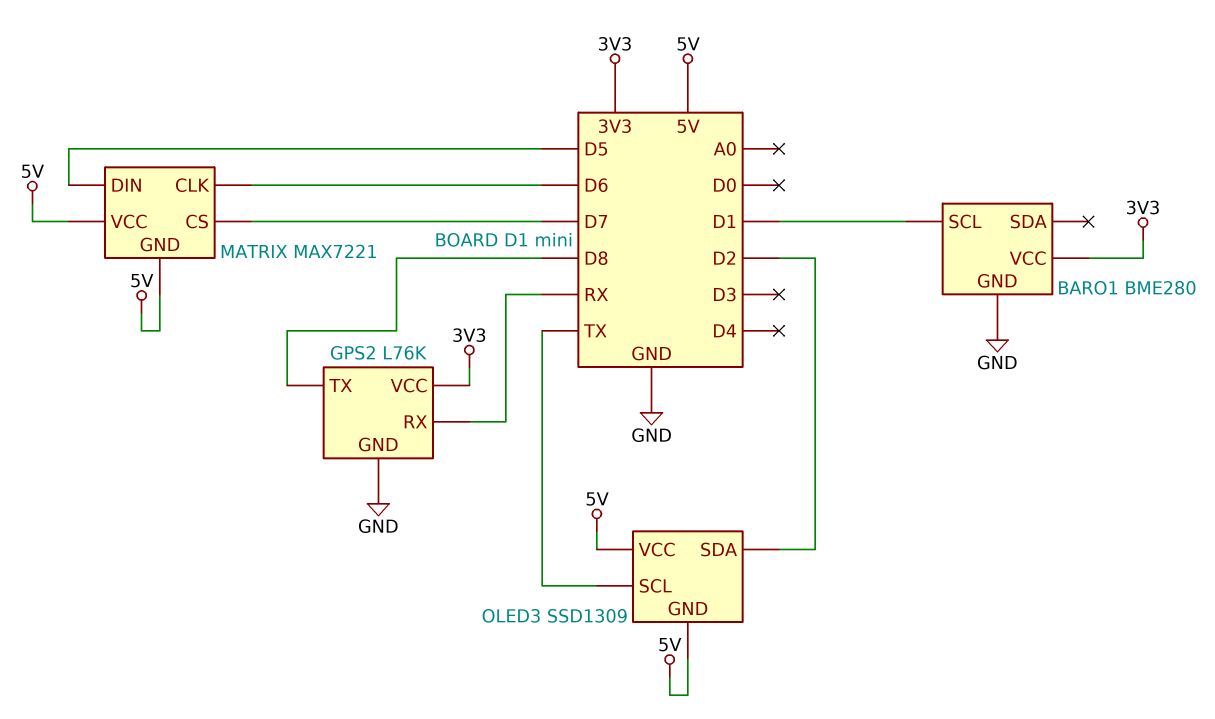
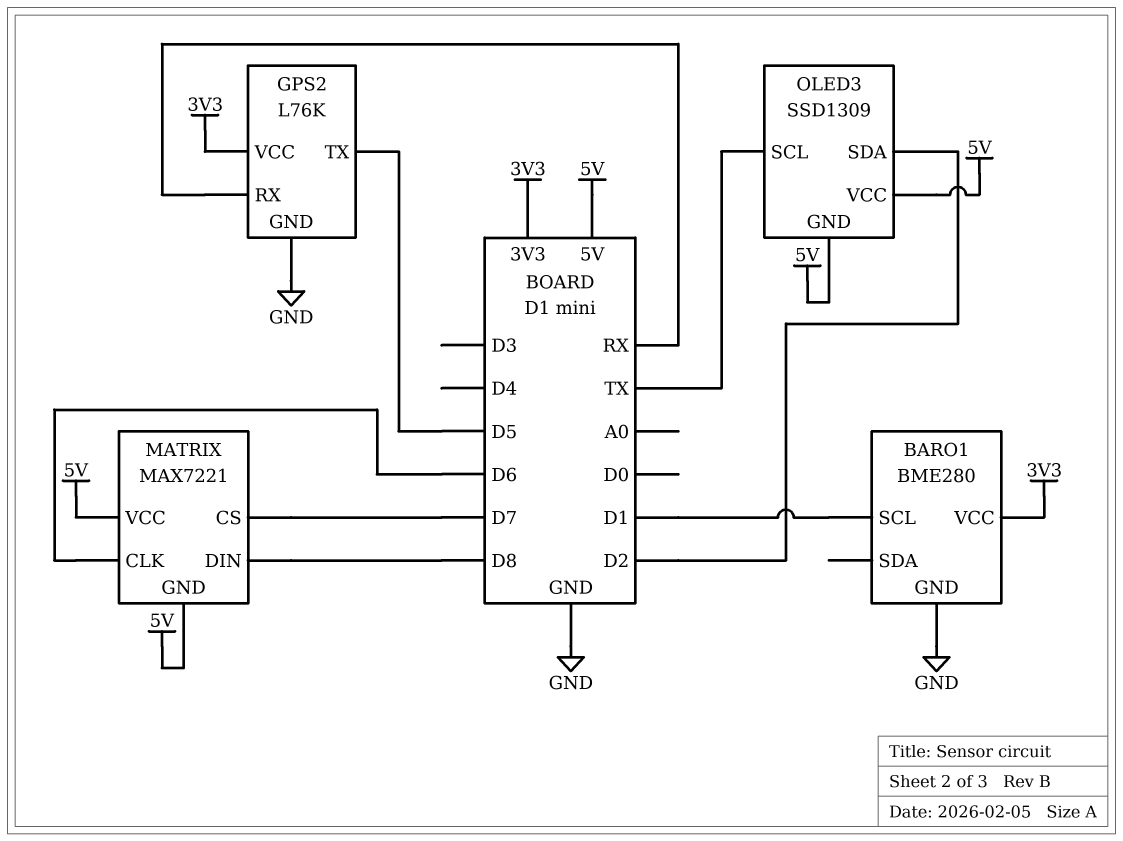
GPS2 pin TX: D8 -> D5
MATRIX pin DIN: D5 -> D8

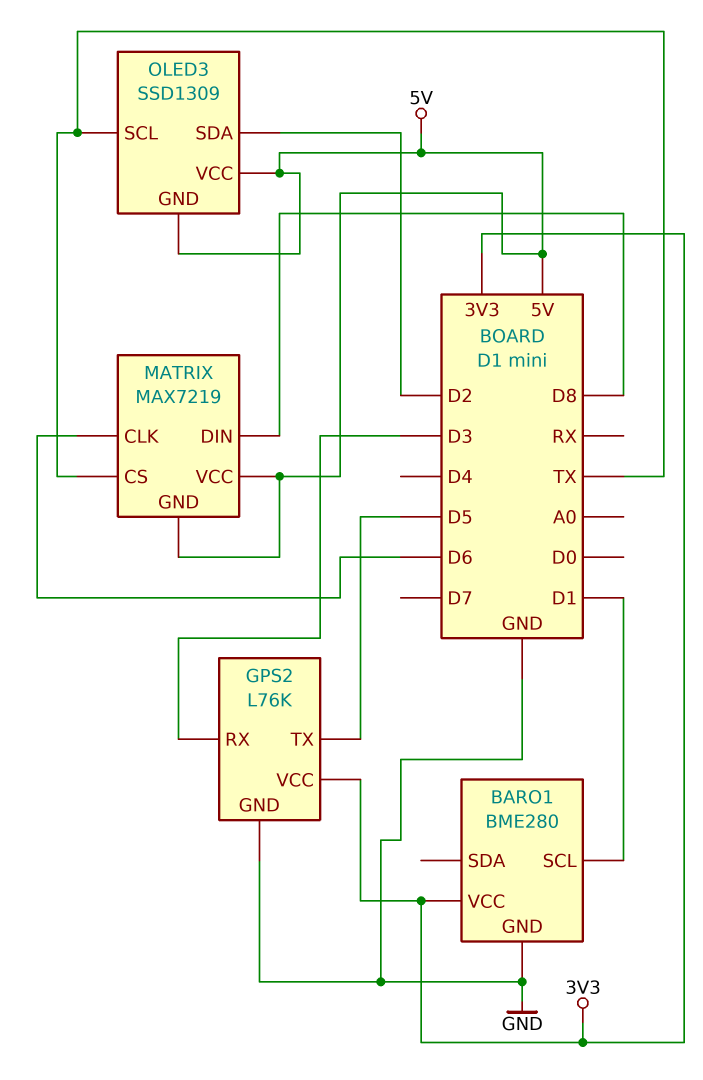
GPS2 pin RX: RX -> D3
MATRIX: MAX7221 -> MAX7219
MATRIX pin CS: D7 -> TX

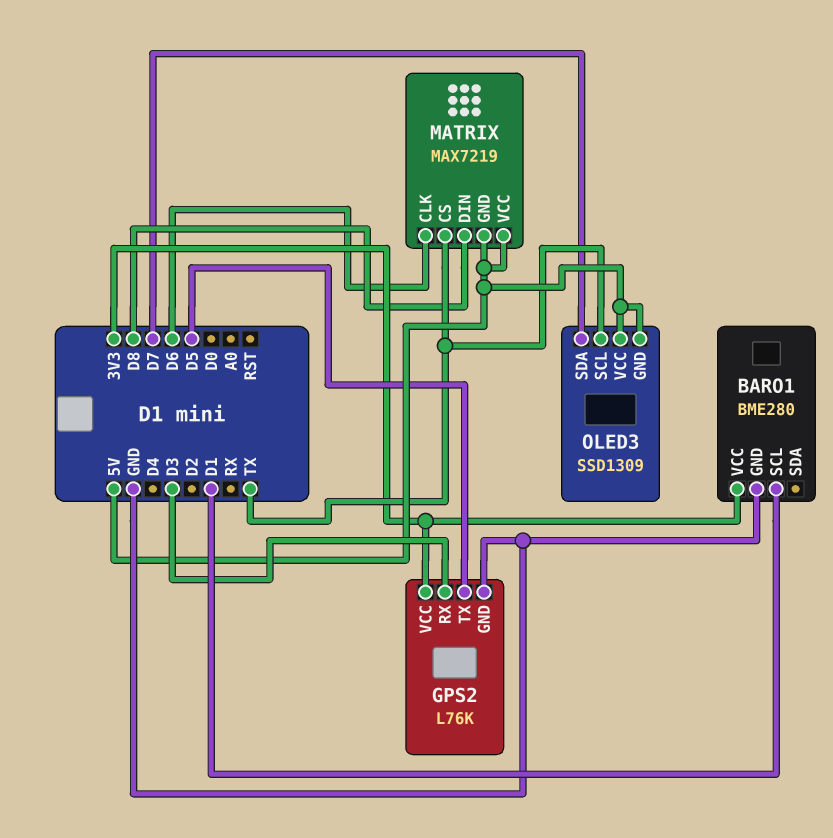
OLED3 pin SDA: D2 -> D7

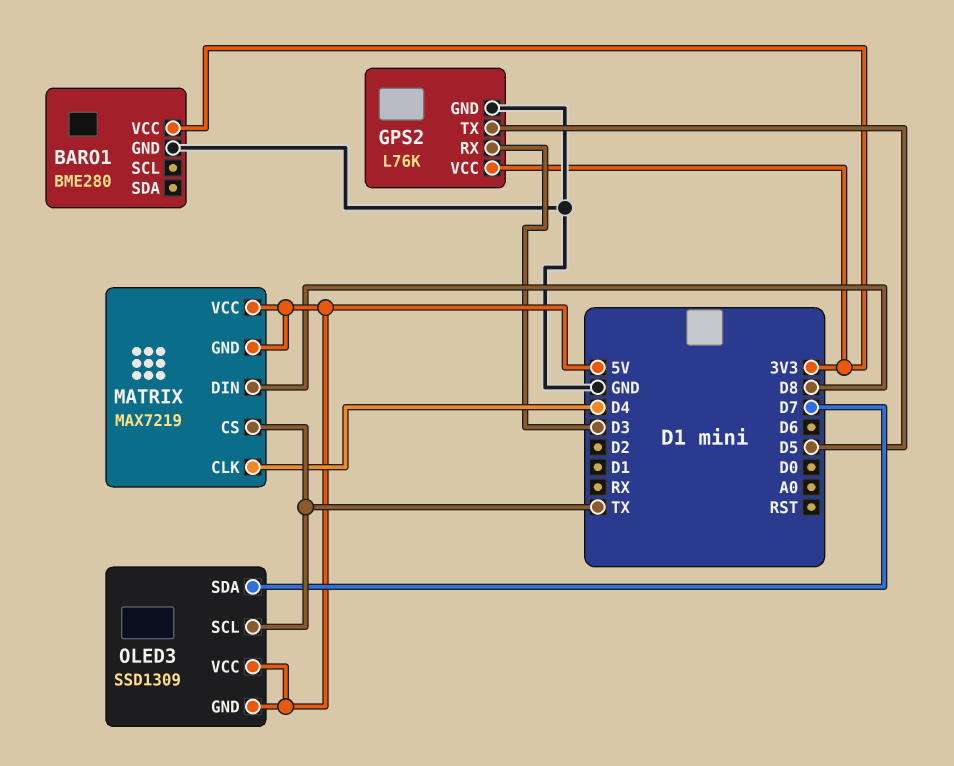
BARO1 pin SCL: D1 -> none
MATRIX pin CLK: D6 -> D4

